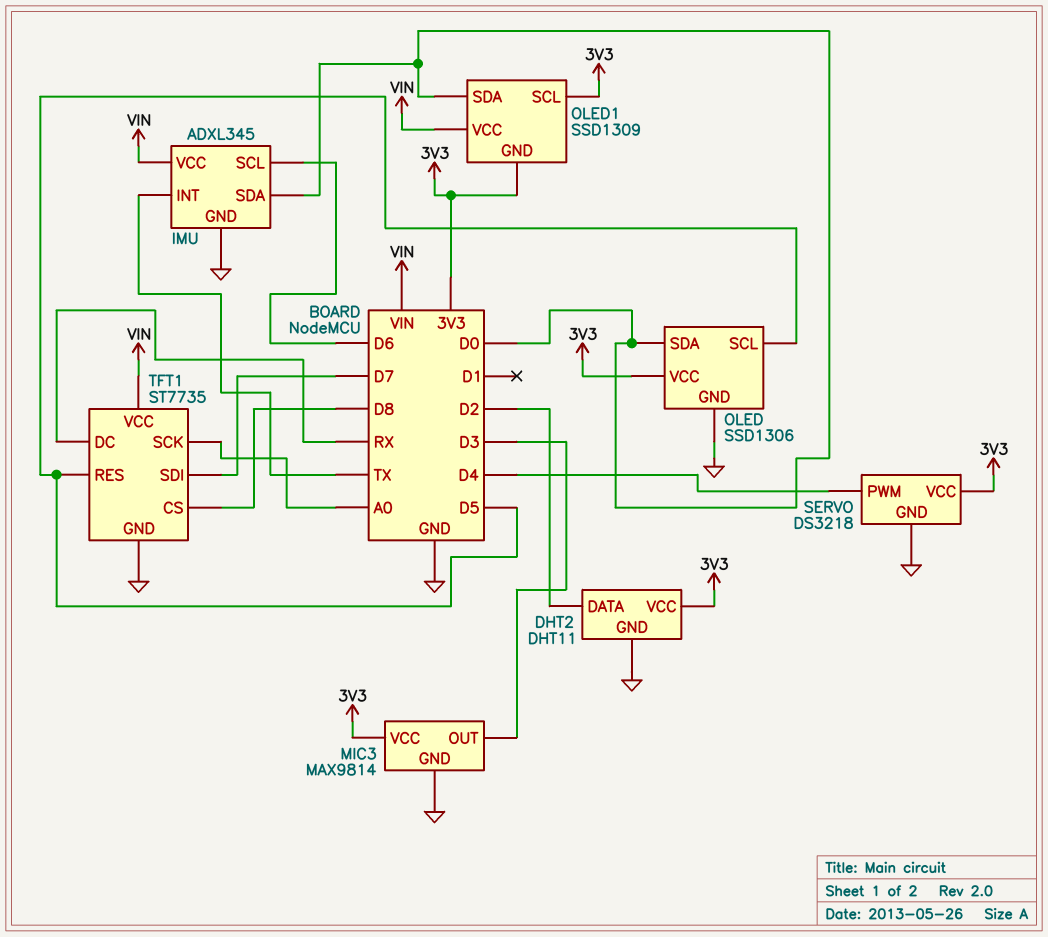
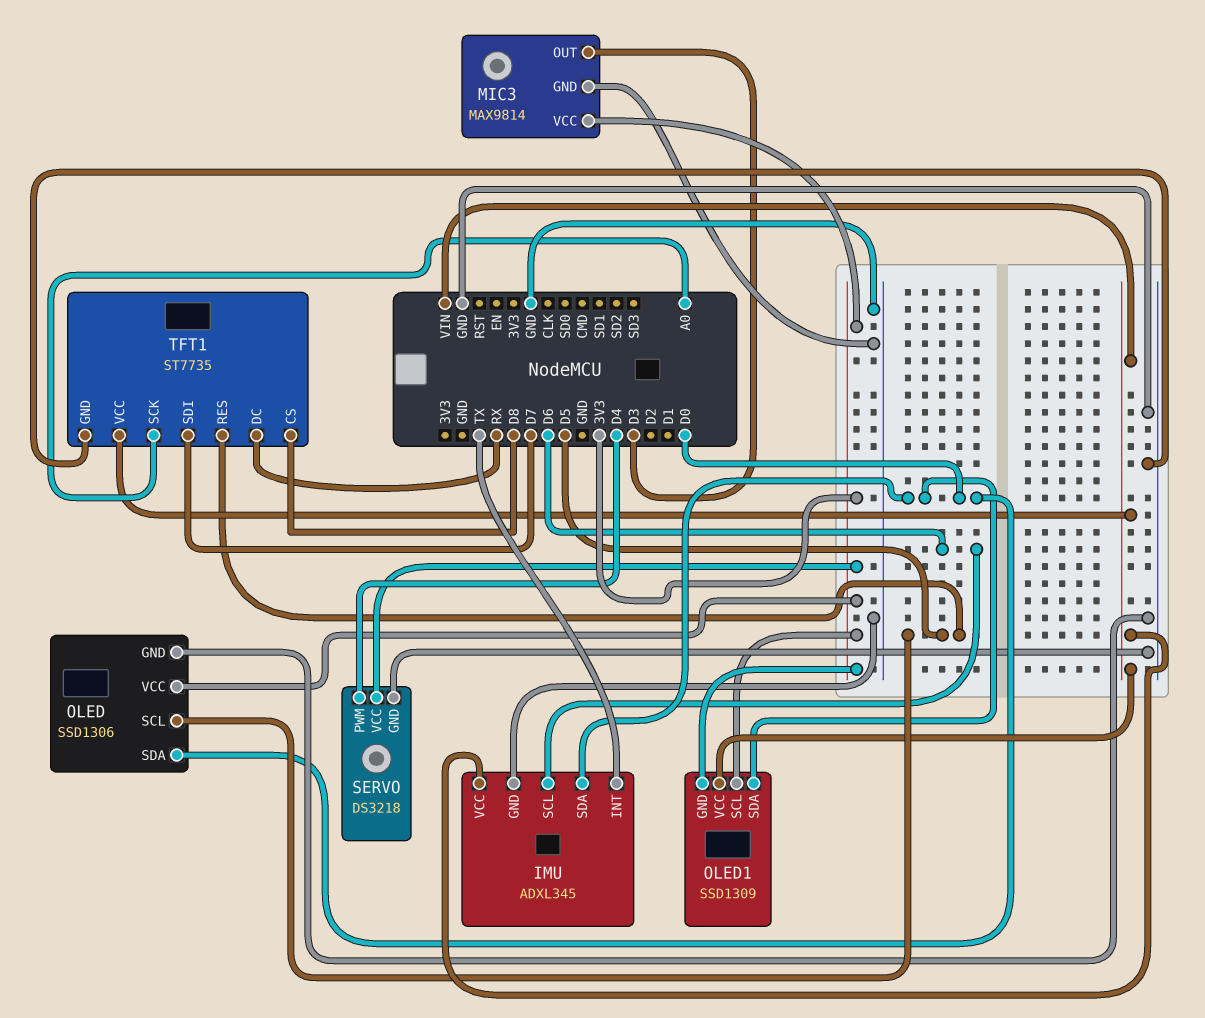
DHT2: DHT11 -> none
DHT2 pin DATA: D2 -> none
DHT2 pin GND: GND -> none
DHT2 pin VCC: 3V3 -> none

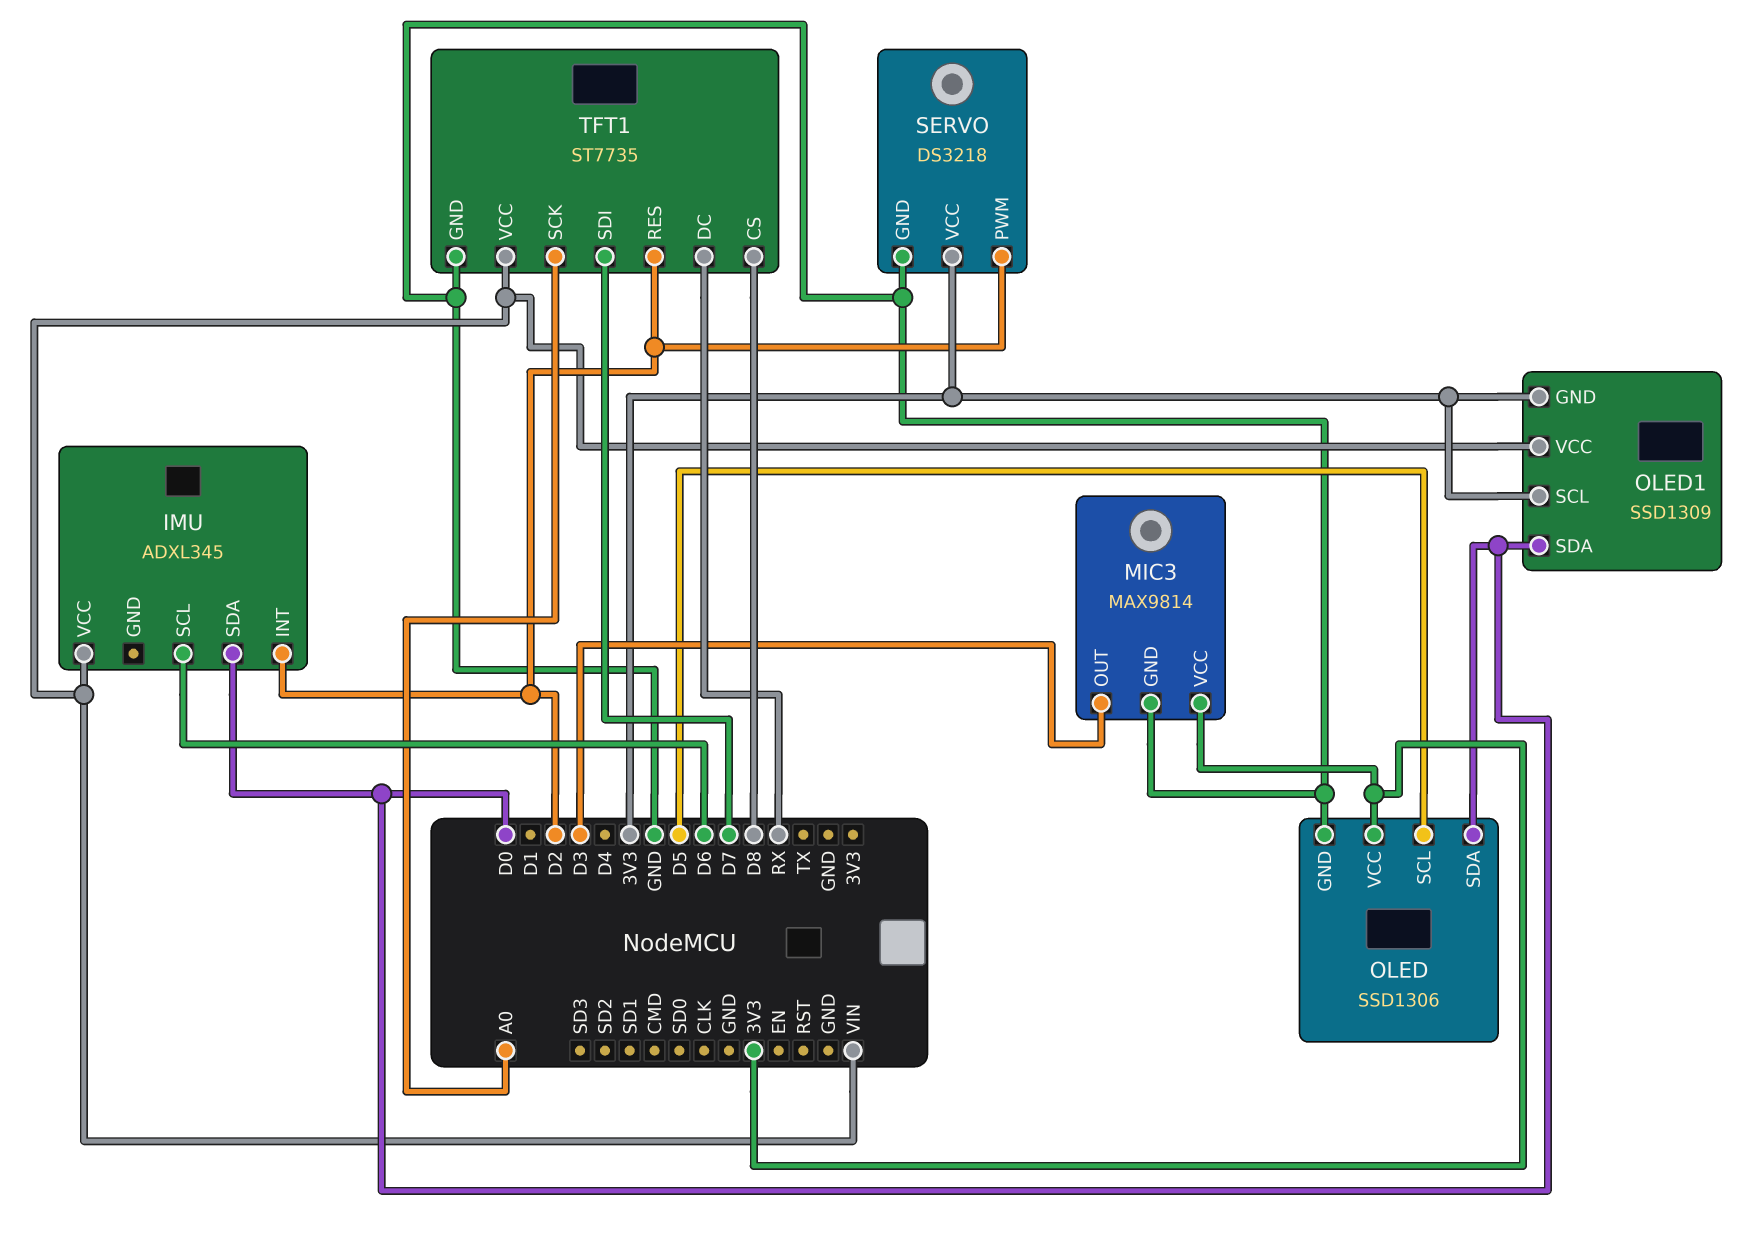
IMU pin GND: GND -> none
IMU pin INT: TX -> D2
SERVO pin PWM: D4 -> D2
TFT1 pin RES: D5 -> D2

